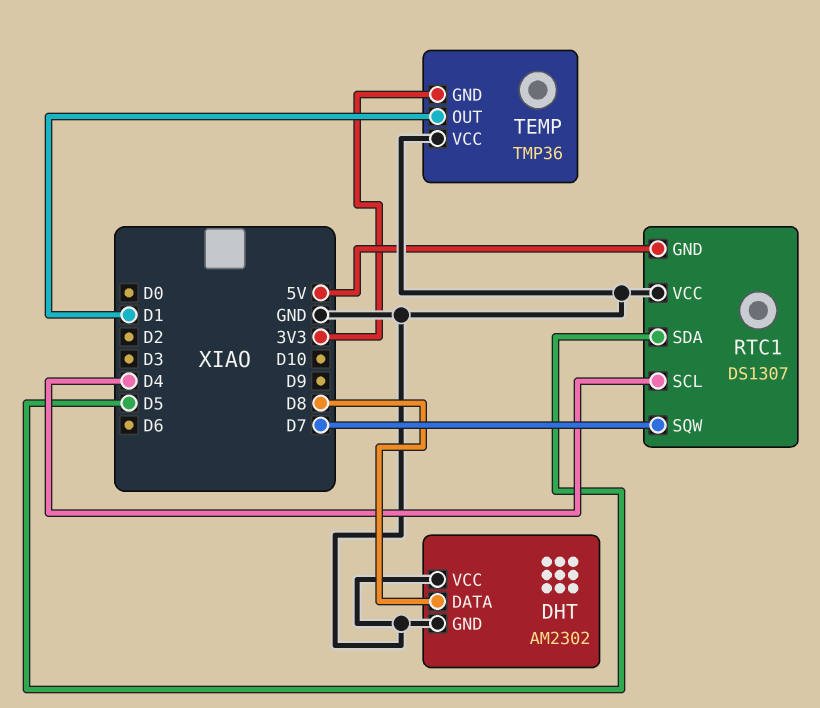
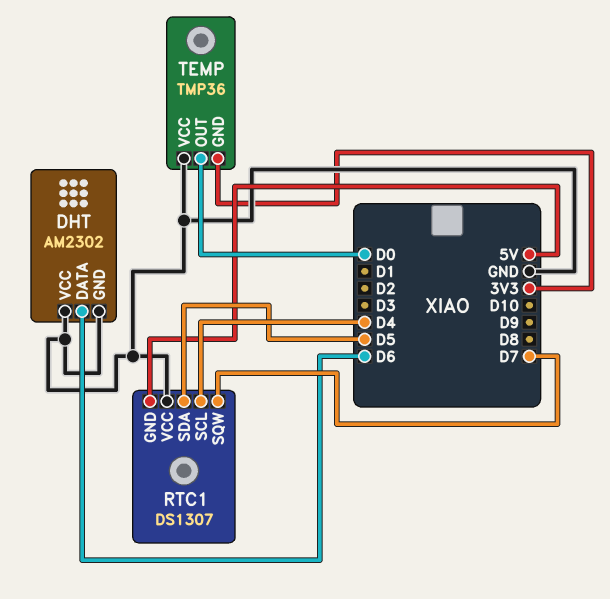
DHT pin DATA: D8 -> D6
TEMP pin OUT: D1 -> D0

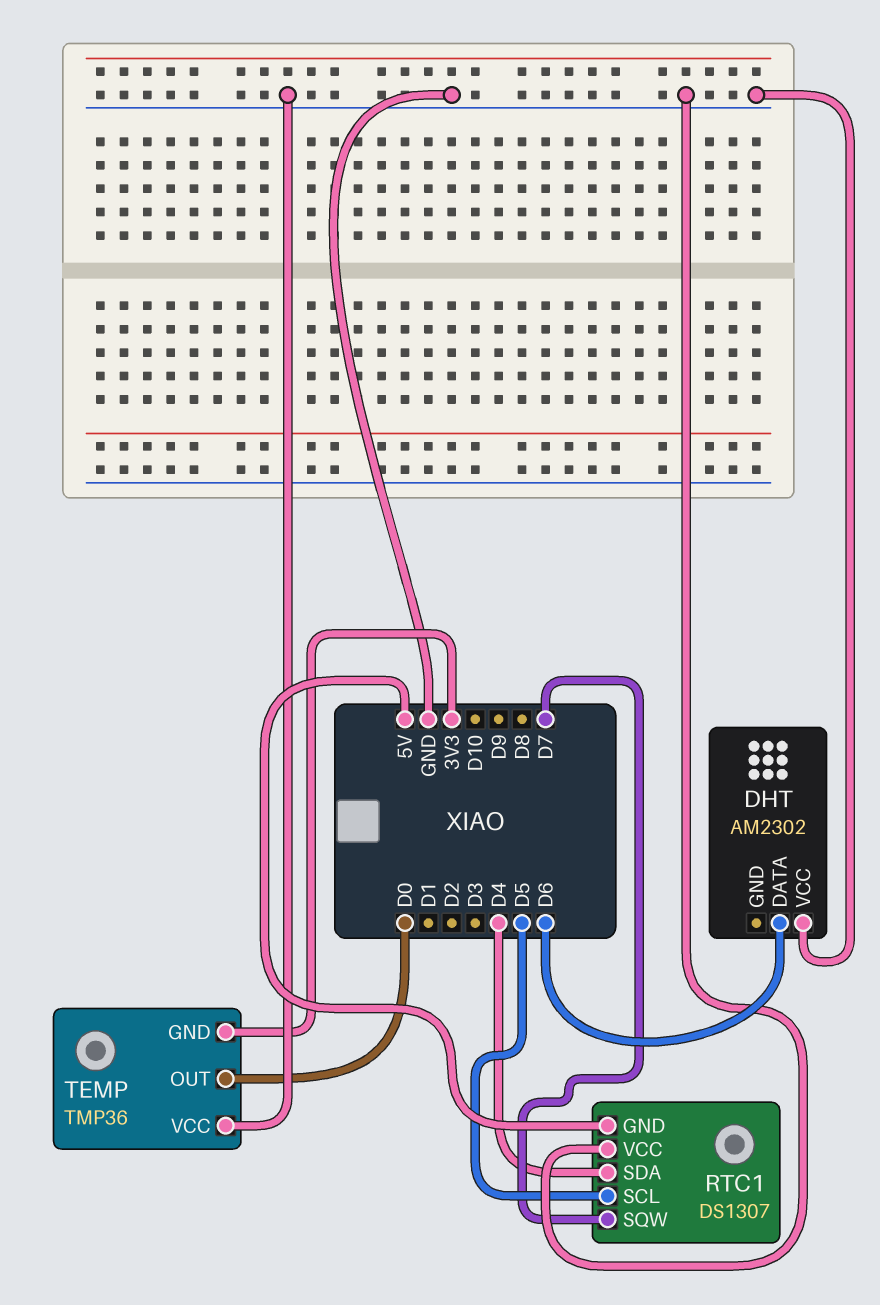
DHT pin GND: GND -> none
RTC1 pin SCL: D4 -> D5
RTC1 pin SDA: D5 -> D4

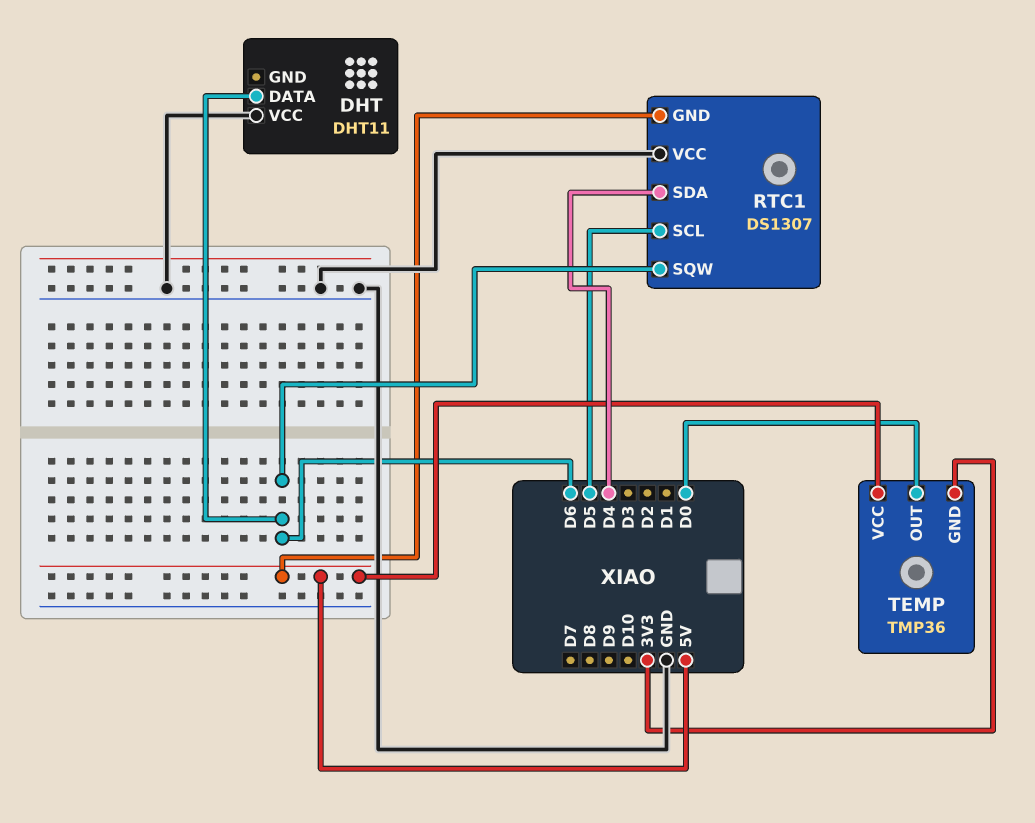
DHT: AM2302 -> DHT11
RTC1 pin SQW: D7 -> D6
TEMP pin VCC: GND -> 5V

